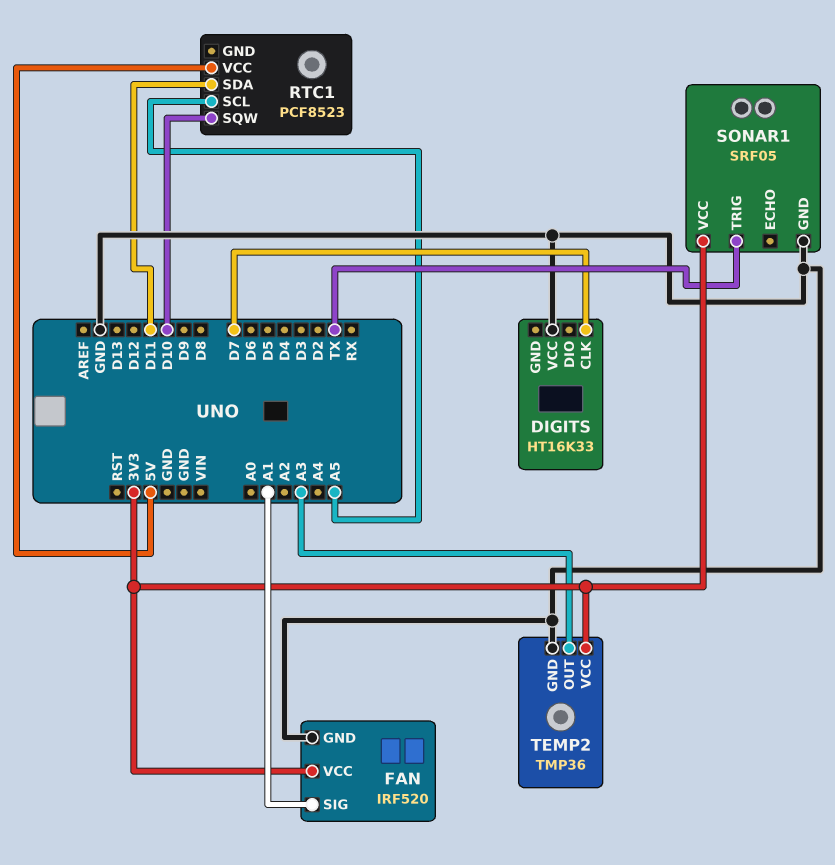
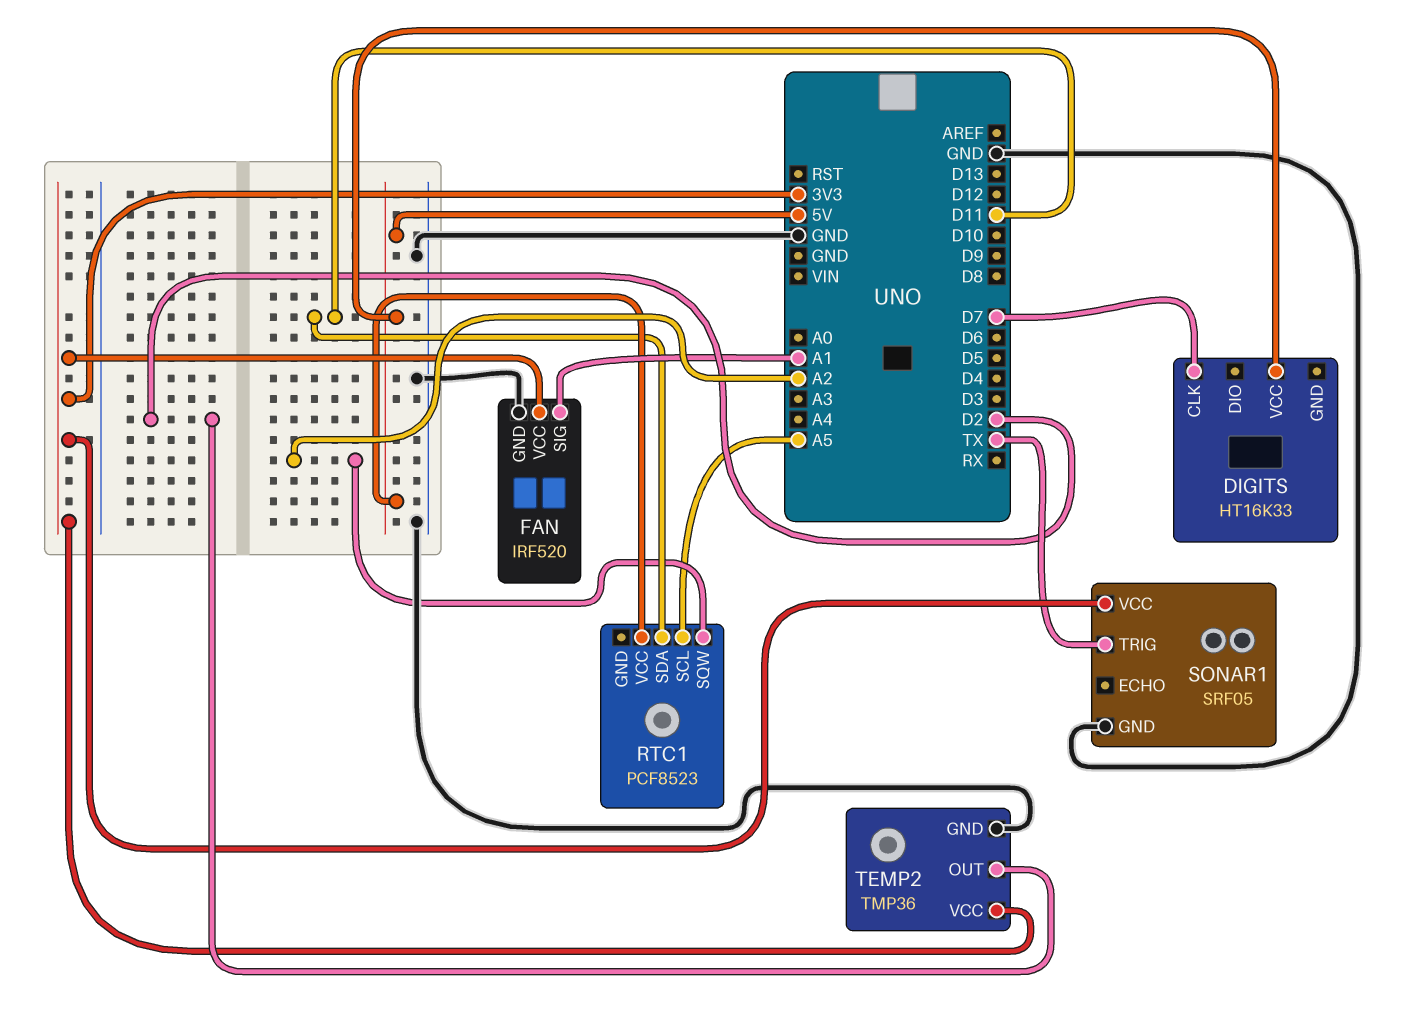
DIGITS pin VCC: GND -> 5V
RTC1 pin SQW: D10 -> A2
TEMP2 pin OUT: A3 -> D2

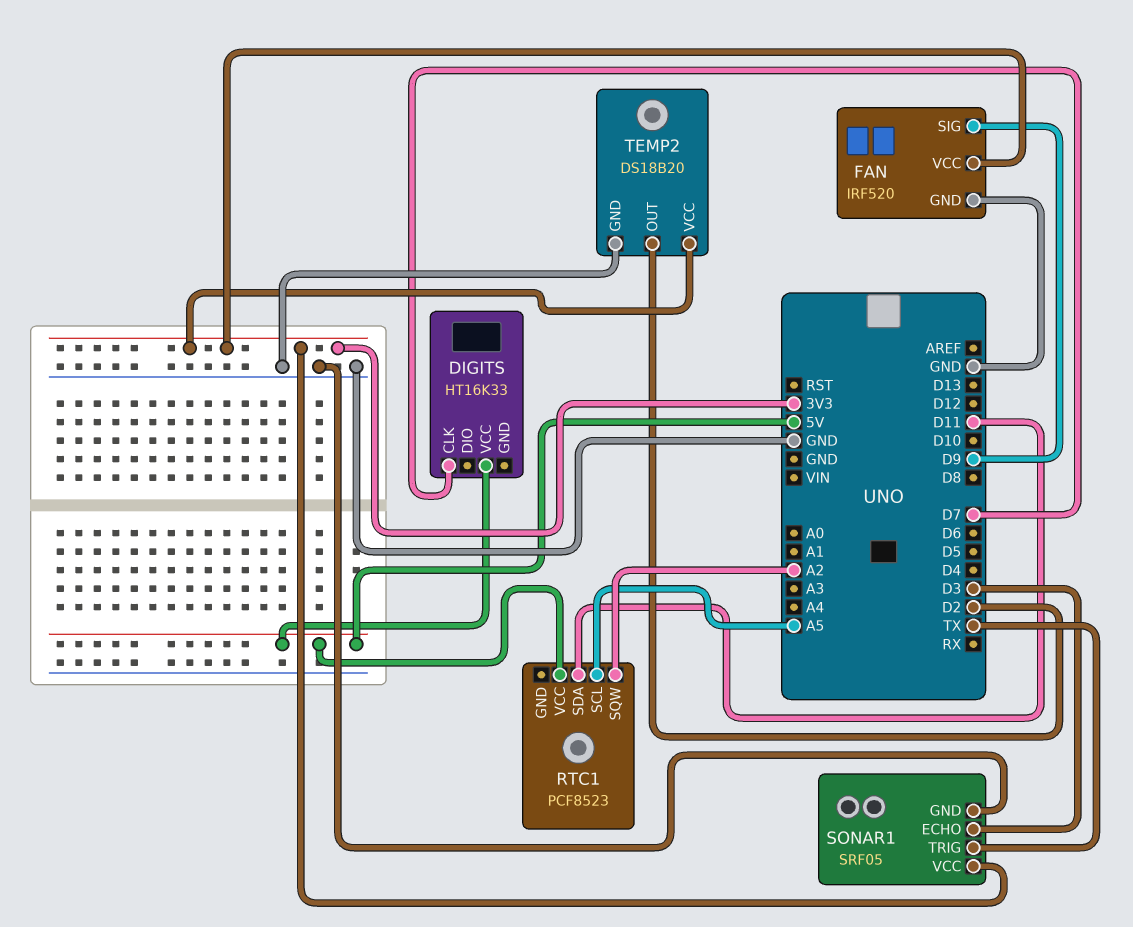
FAN pin SIG: A1 -> D9
SONAR1 pin ECHO: none -> D3
TEMP2: TMP36 -> DS18B20

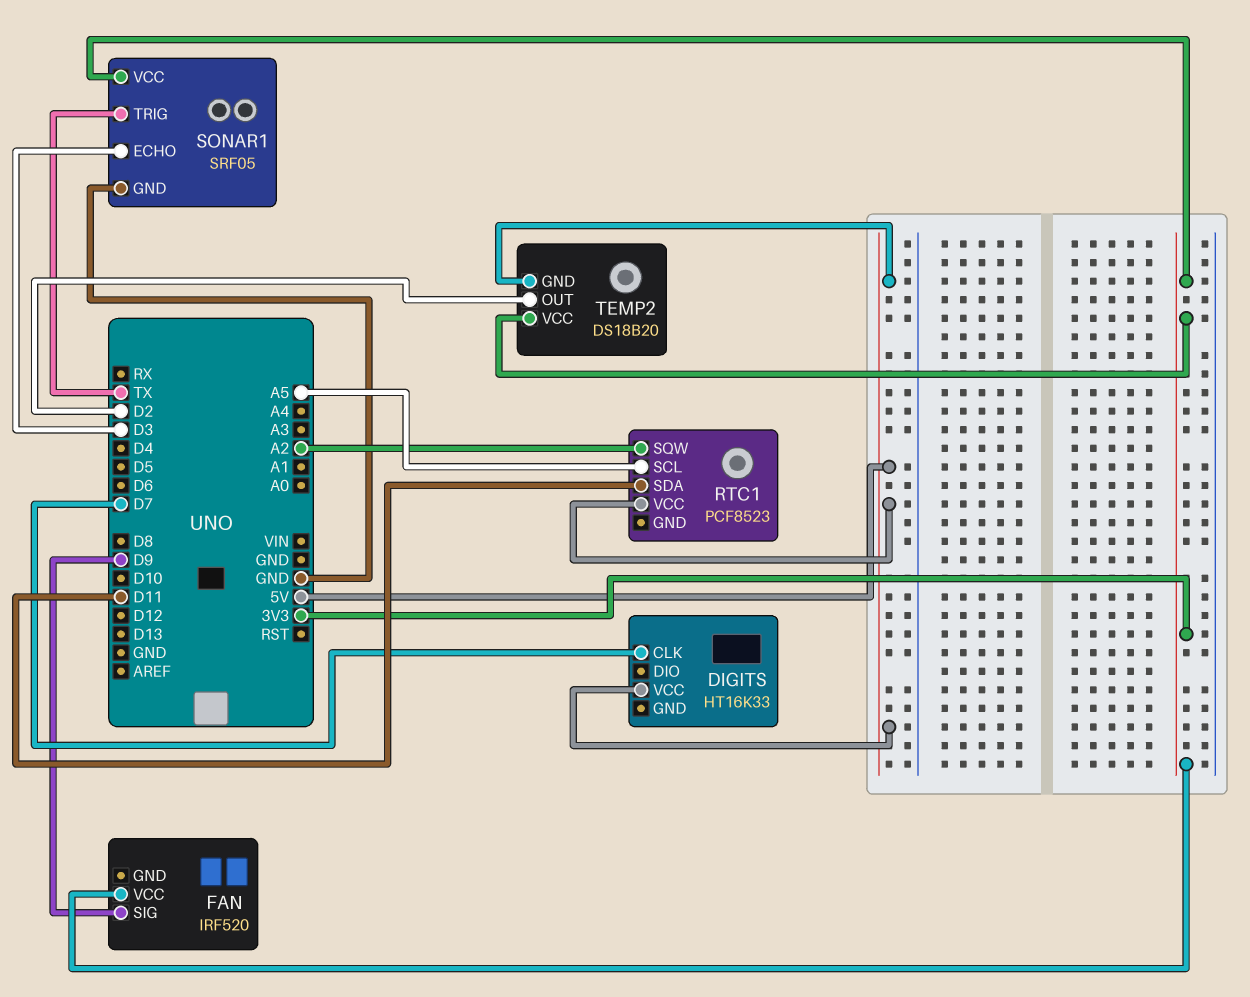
FAN pin GND: GND -> none
TEMP2 pin GND: GND -> 5V

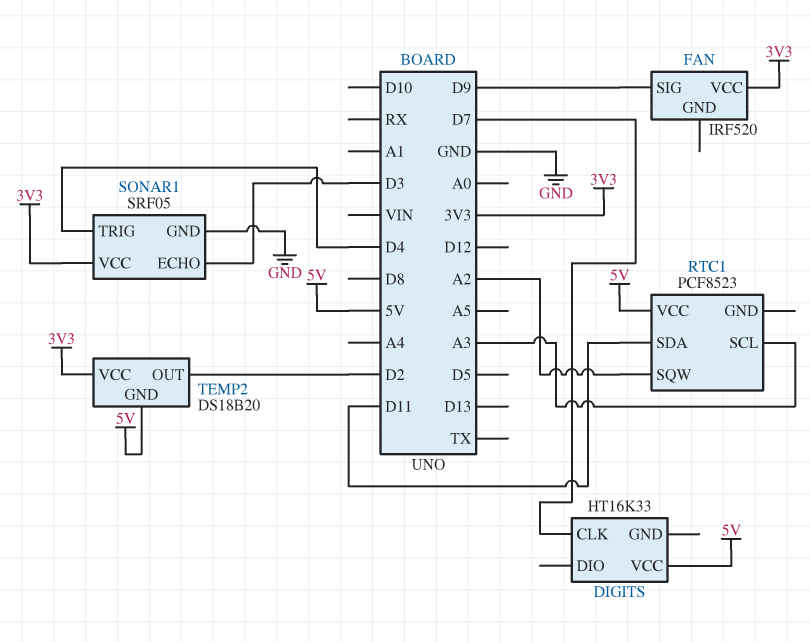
RTC1 pin SCL: A5 -> A3
SONAR1 pin TRIG: TX -> D4

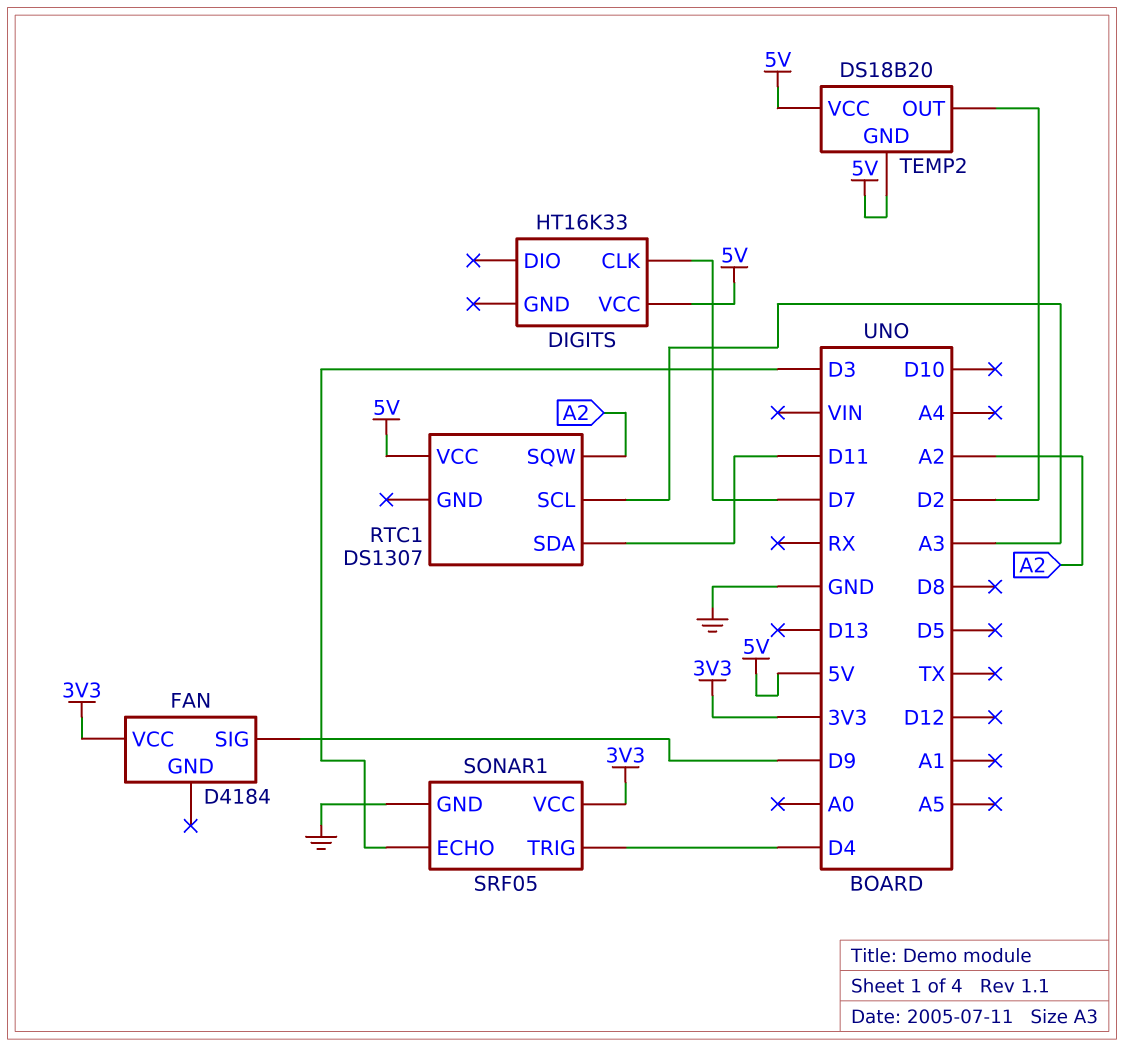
FAN: IRF520 -> D4184
RTC1: PCF8523 -> DS1307
TEMP2 pin VCC: 3V3 -> 5V

